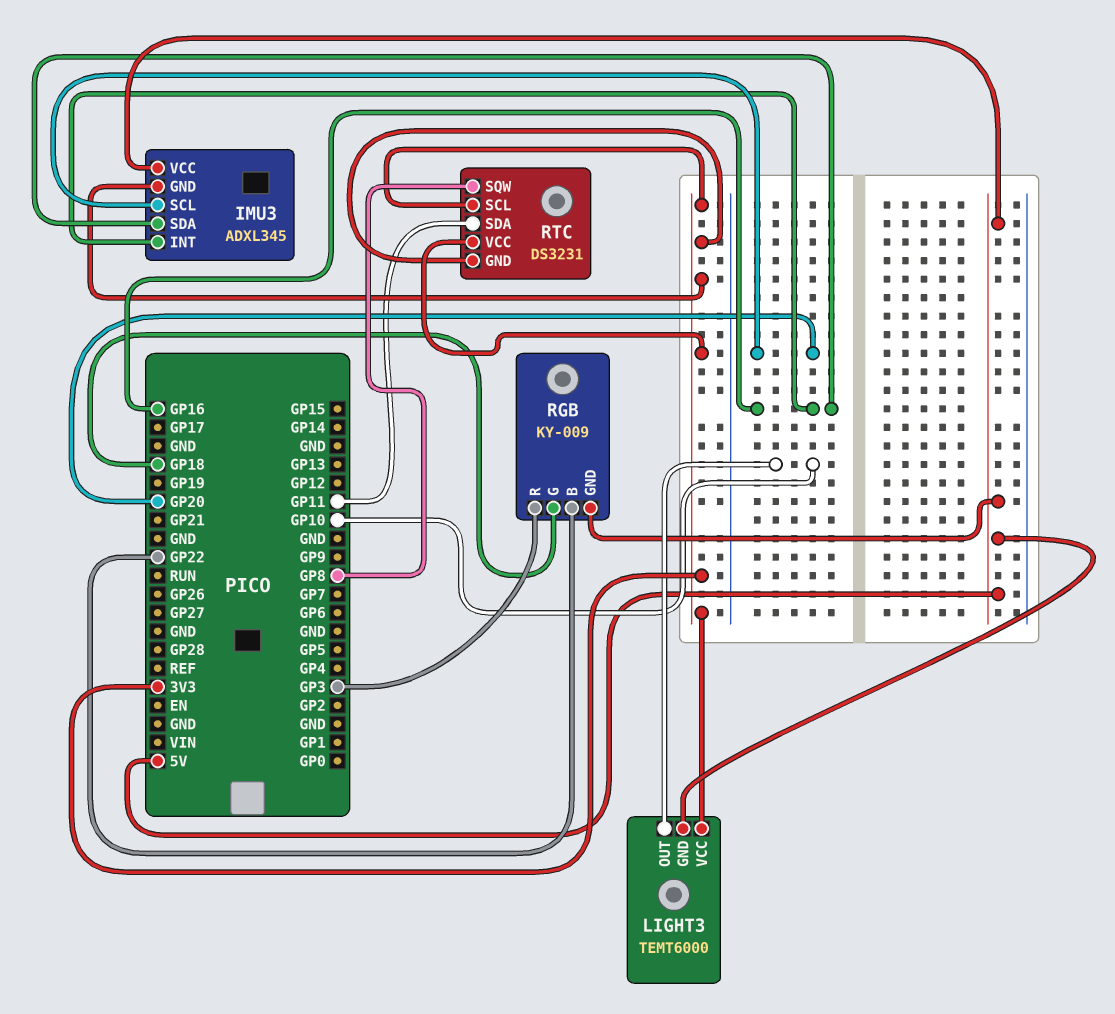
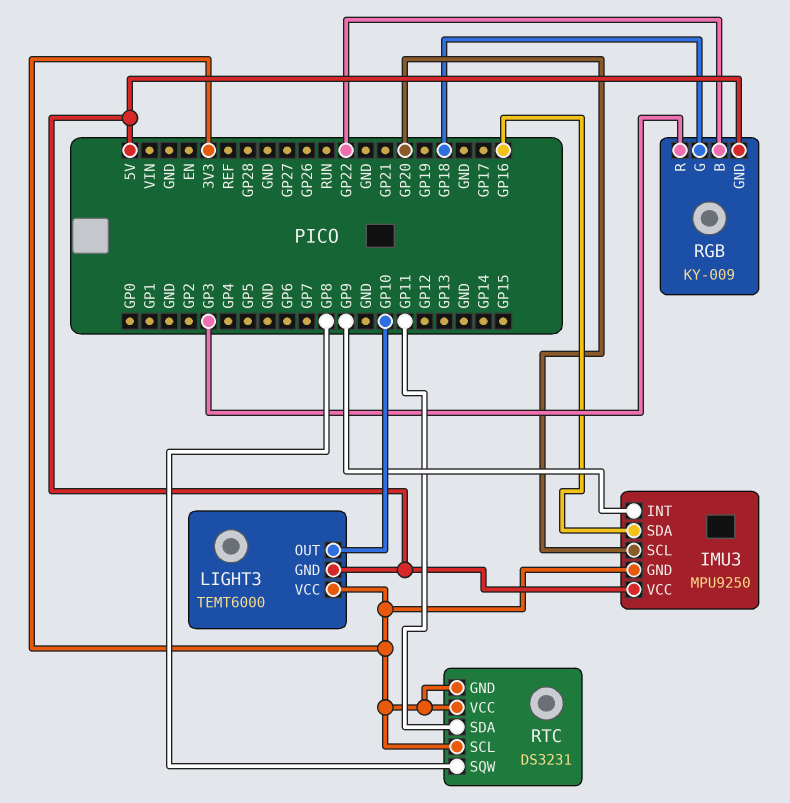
IMU3: ADXL345 -> MPU9250
IMU3 pin INT: GP16 -> GP9

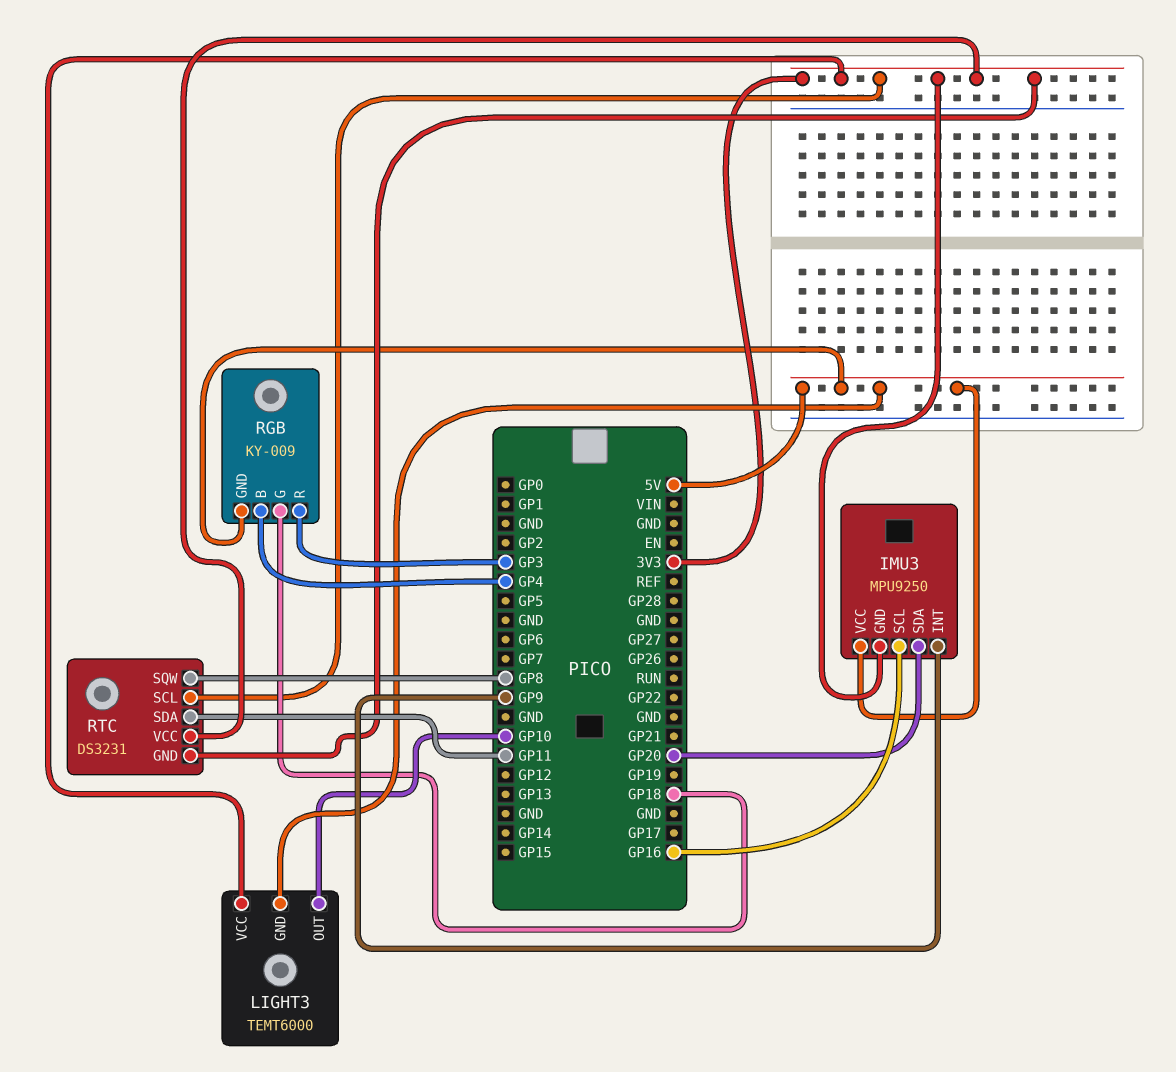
IMU3 pin SCL: GP20 -> GP16
IMU3 pin SDA: GP16 -> GP20
RGB pin B: GP22 -> GP4

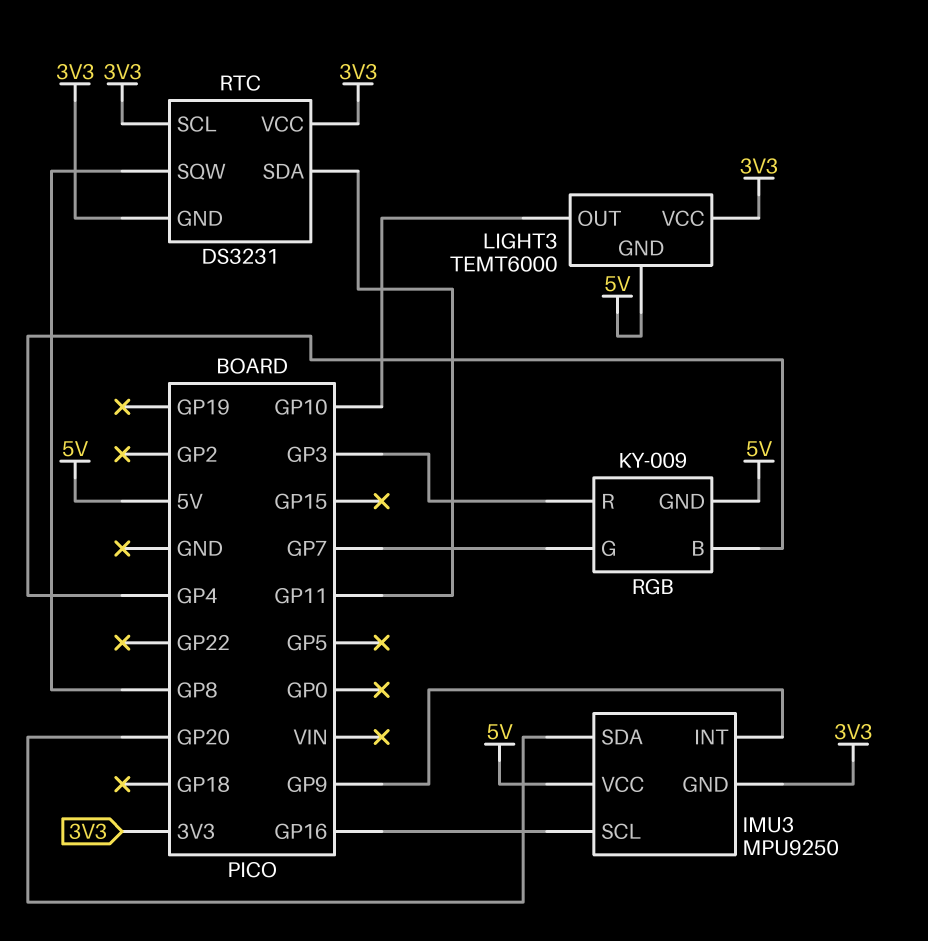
RGB pin G: GP18 -> GP7

